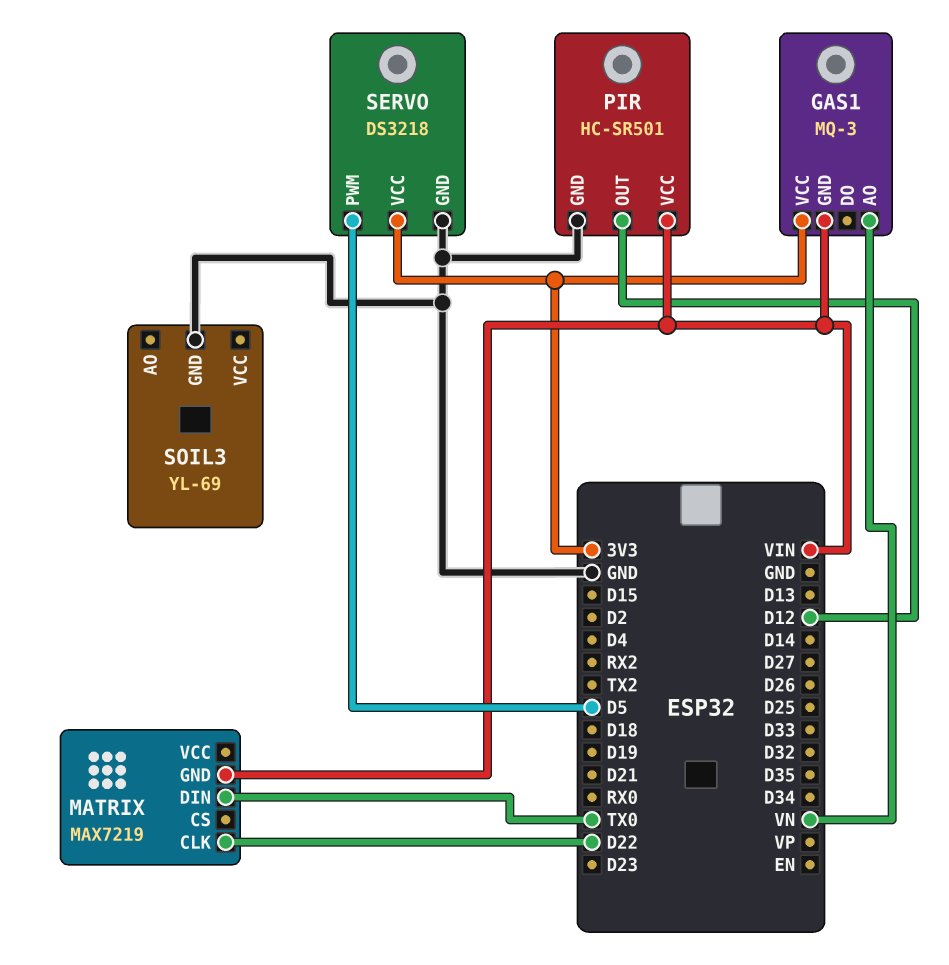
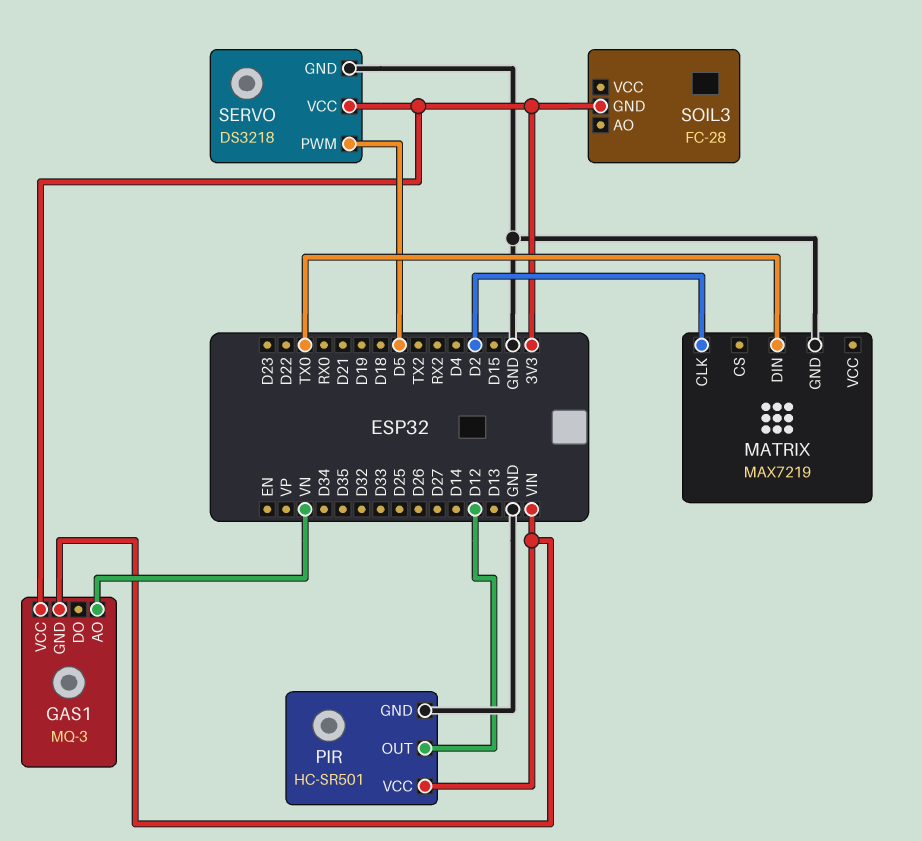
MATRIX pin CLK: D22 -> D2
MATRIX pin GND: VIN -> GND
SOIL3: YL-69 -> FC-28
SOIL3 pin GND: GND -> 3V3

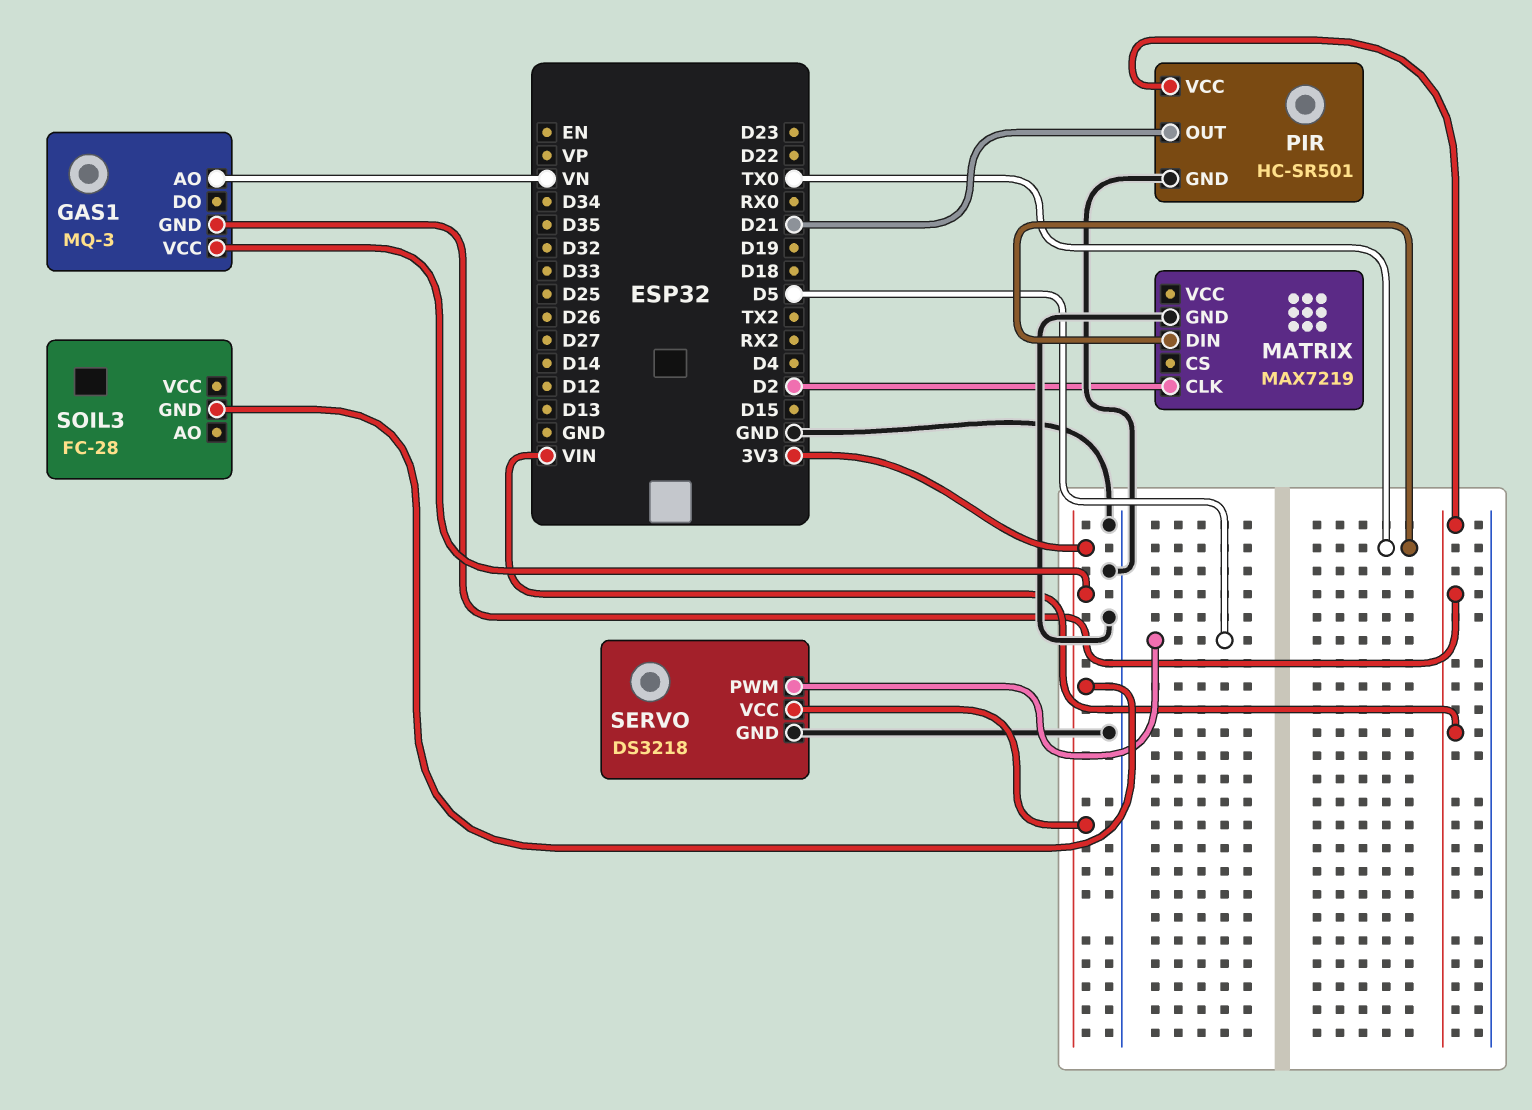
PIR pin OUT: D12 -> D21

